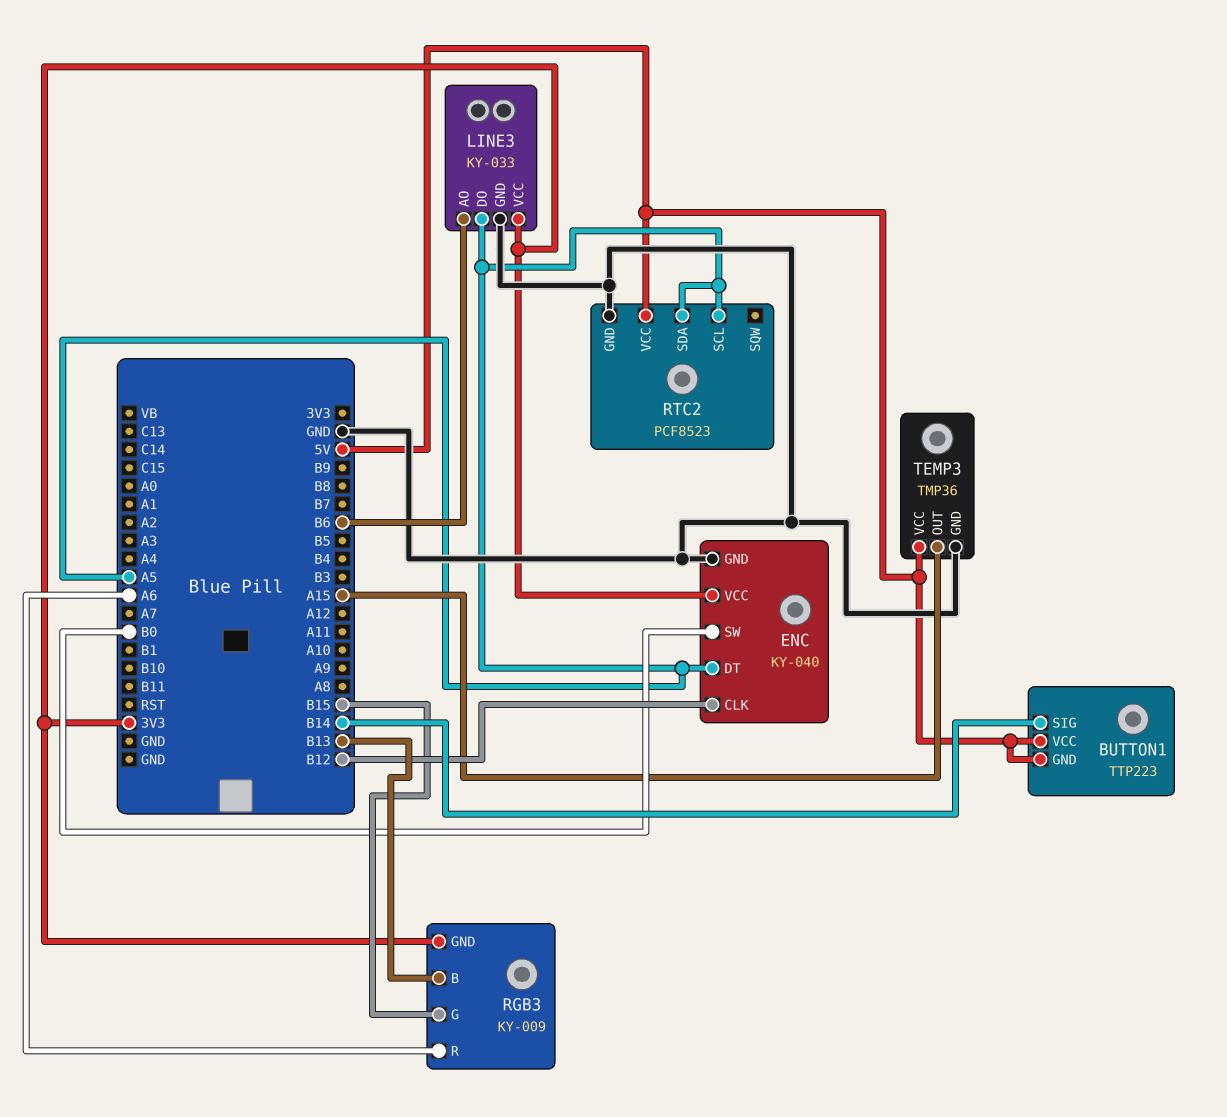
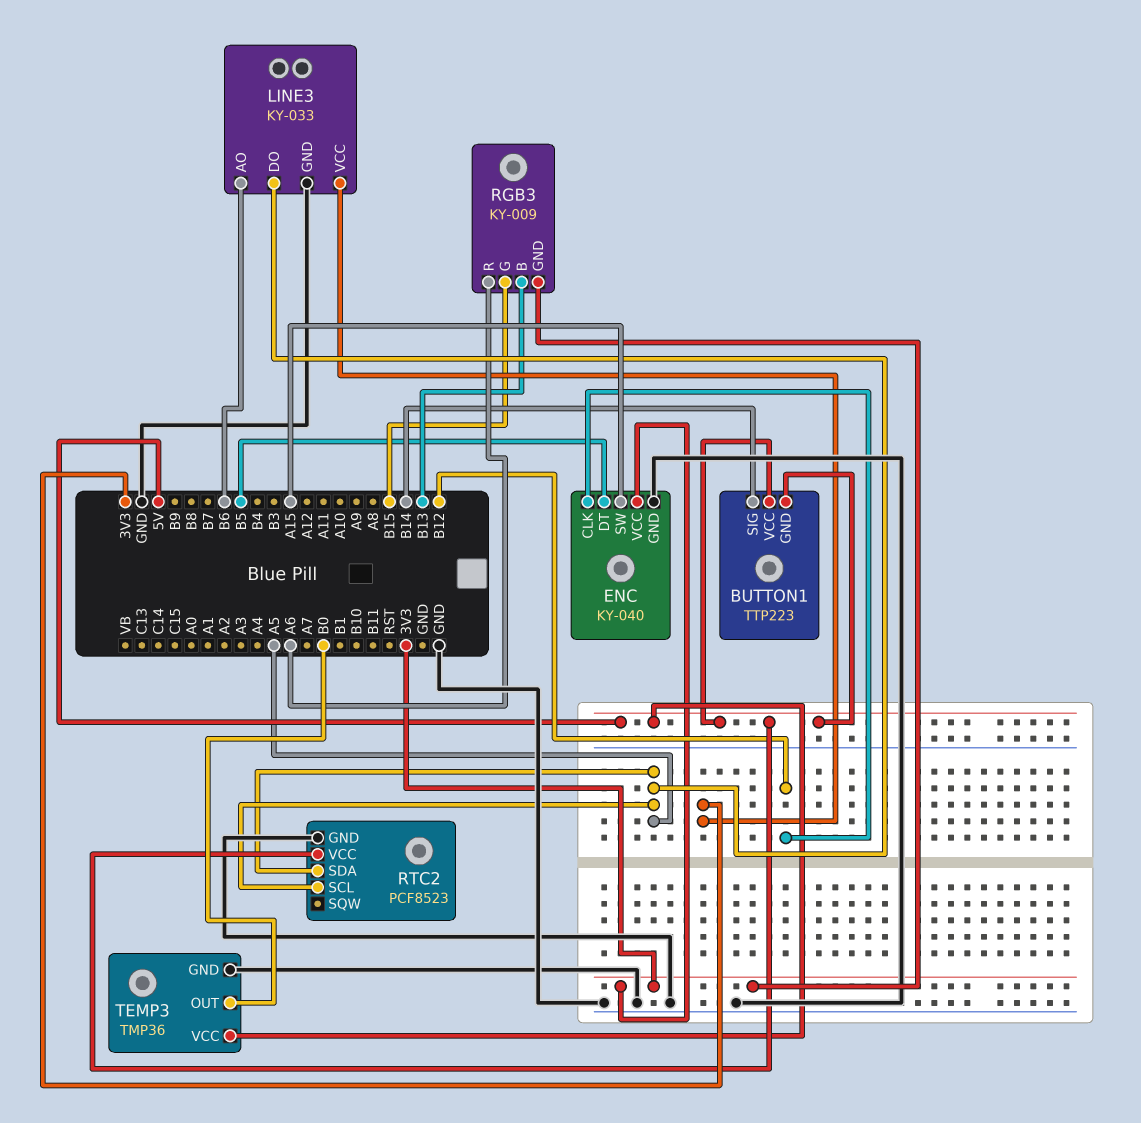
ENC pin DT: A5 -> B5
ENC pin SW: B0 -> A15
TEMP3 pin OUT: A15 -> B0

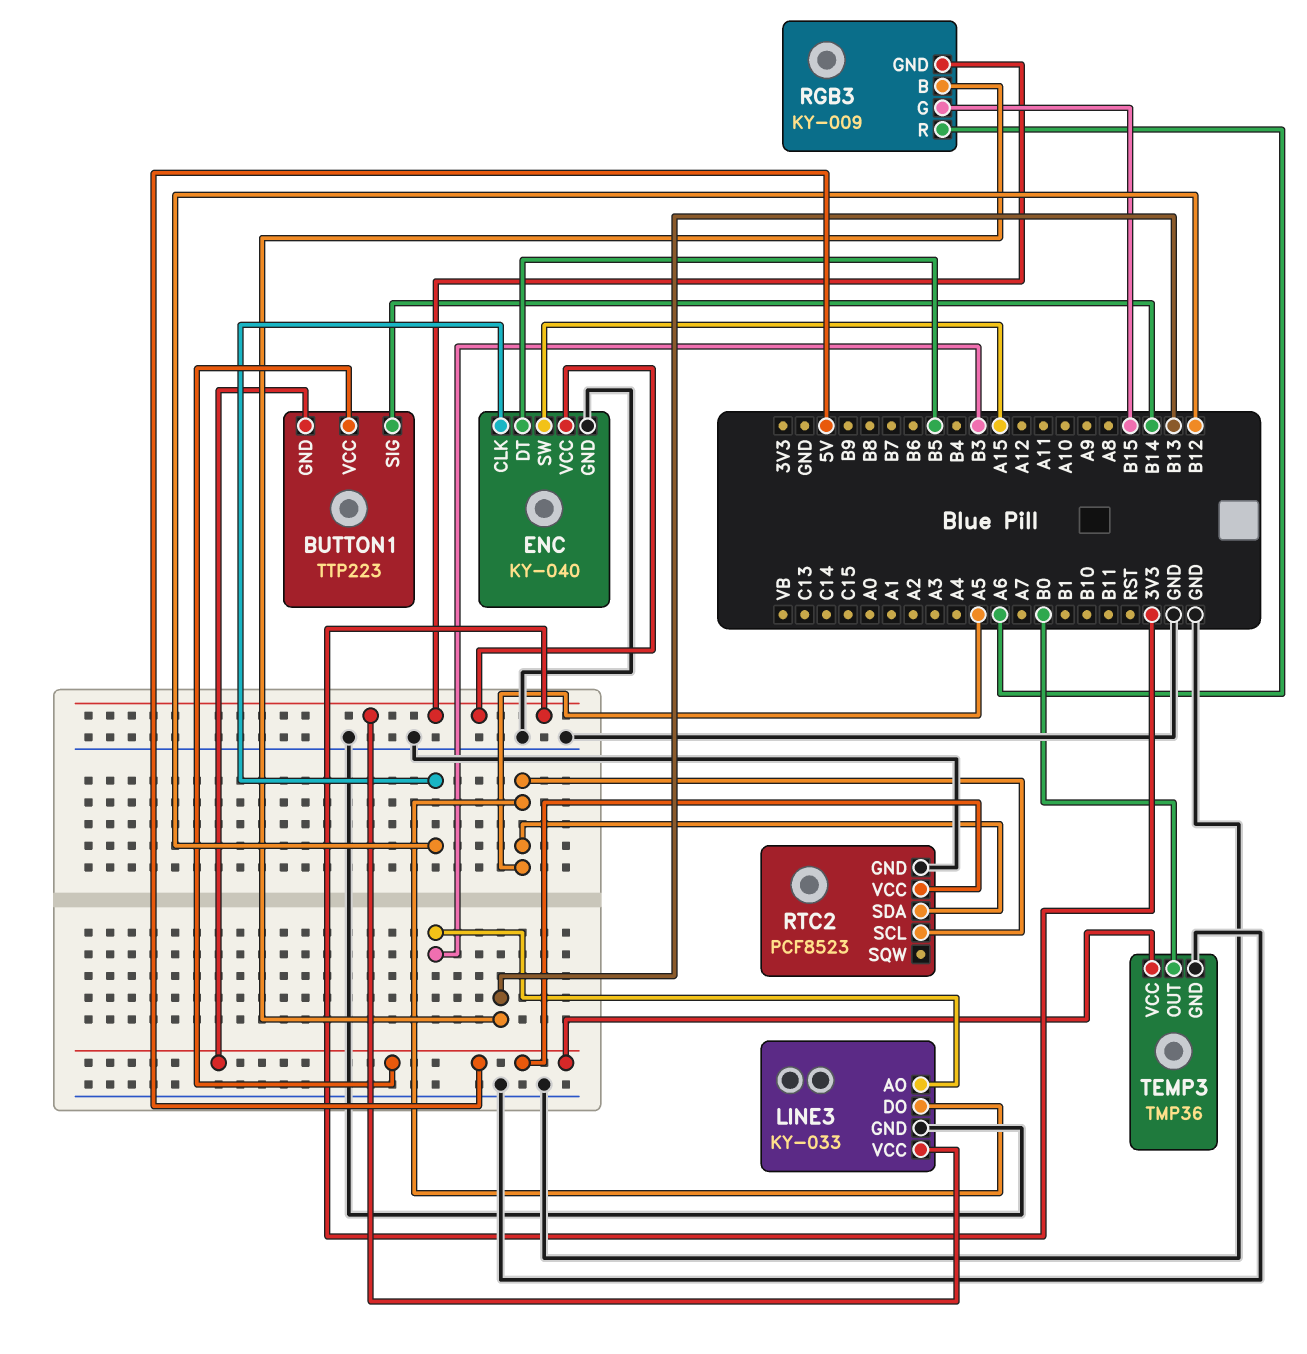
LINE3 pin AO: B6 -> B3

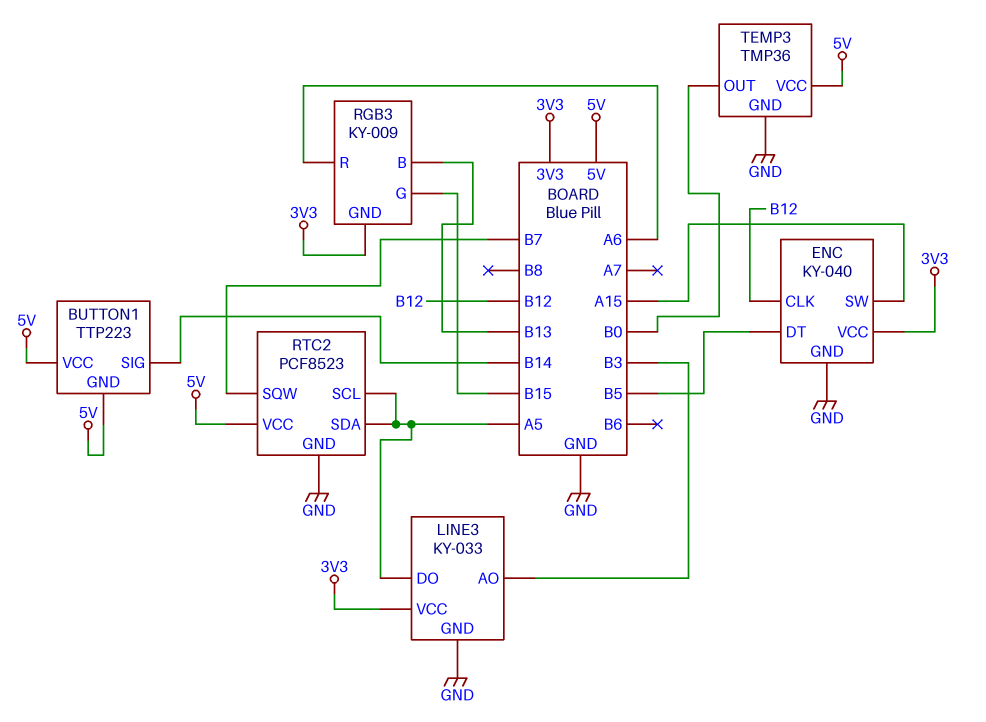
RTC2 pin SQW: none -> B7

